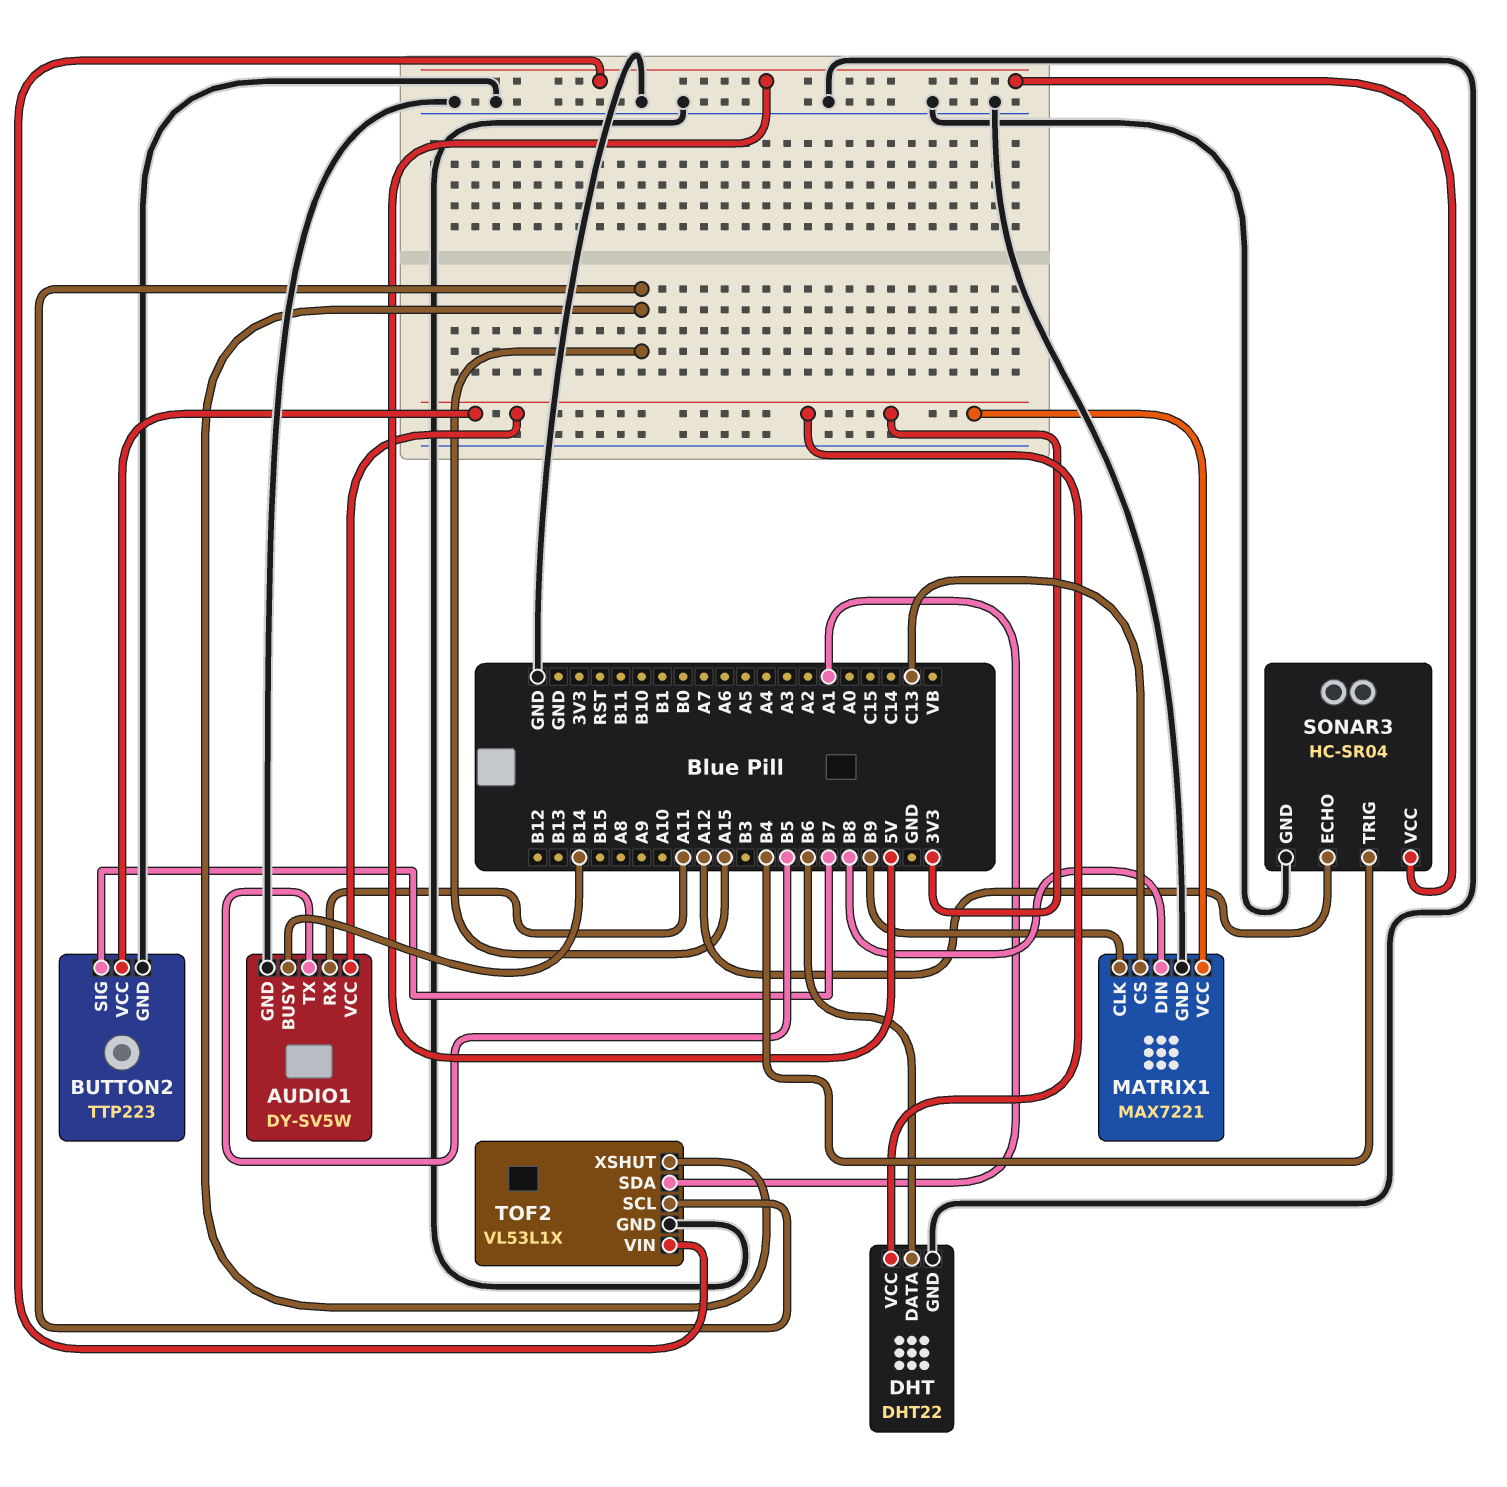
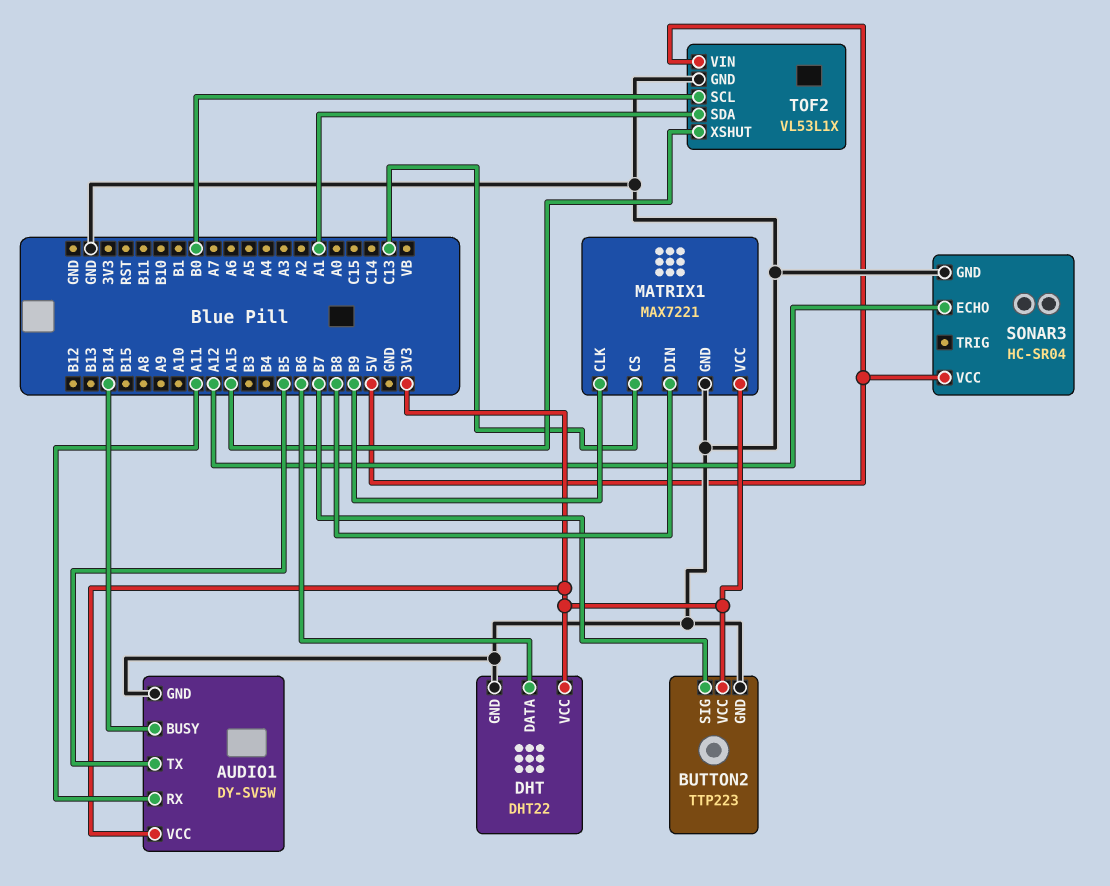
SONAR3 pin TRIG: B4 -> none
TOF2 pin SCL: A15 -> B0

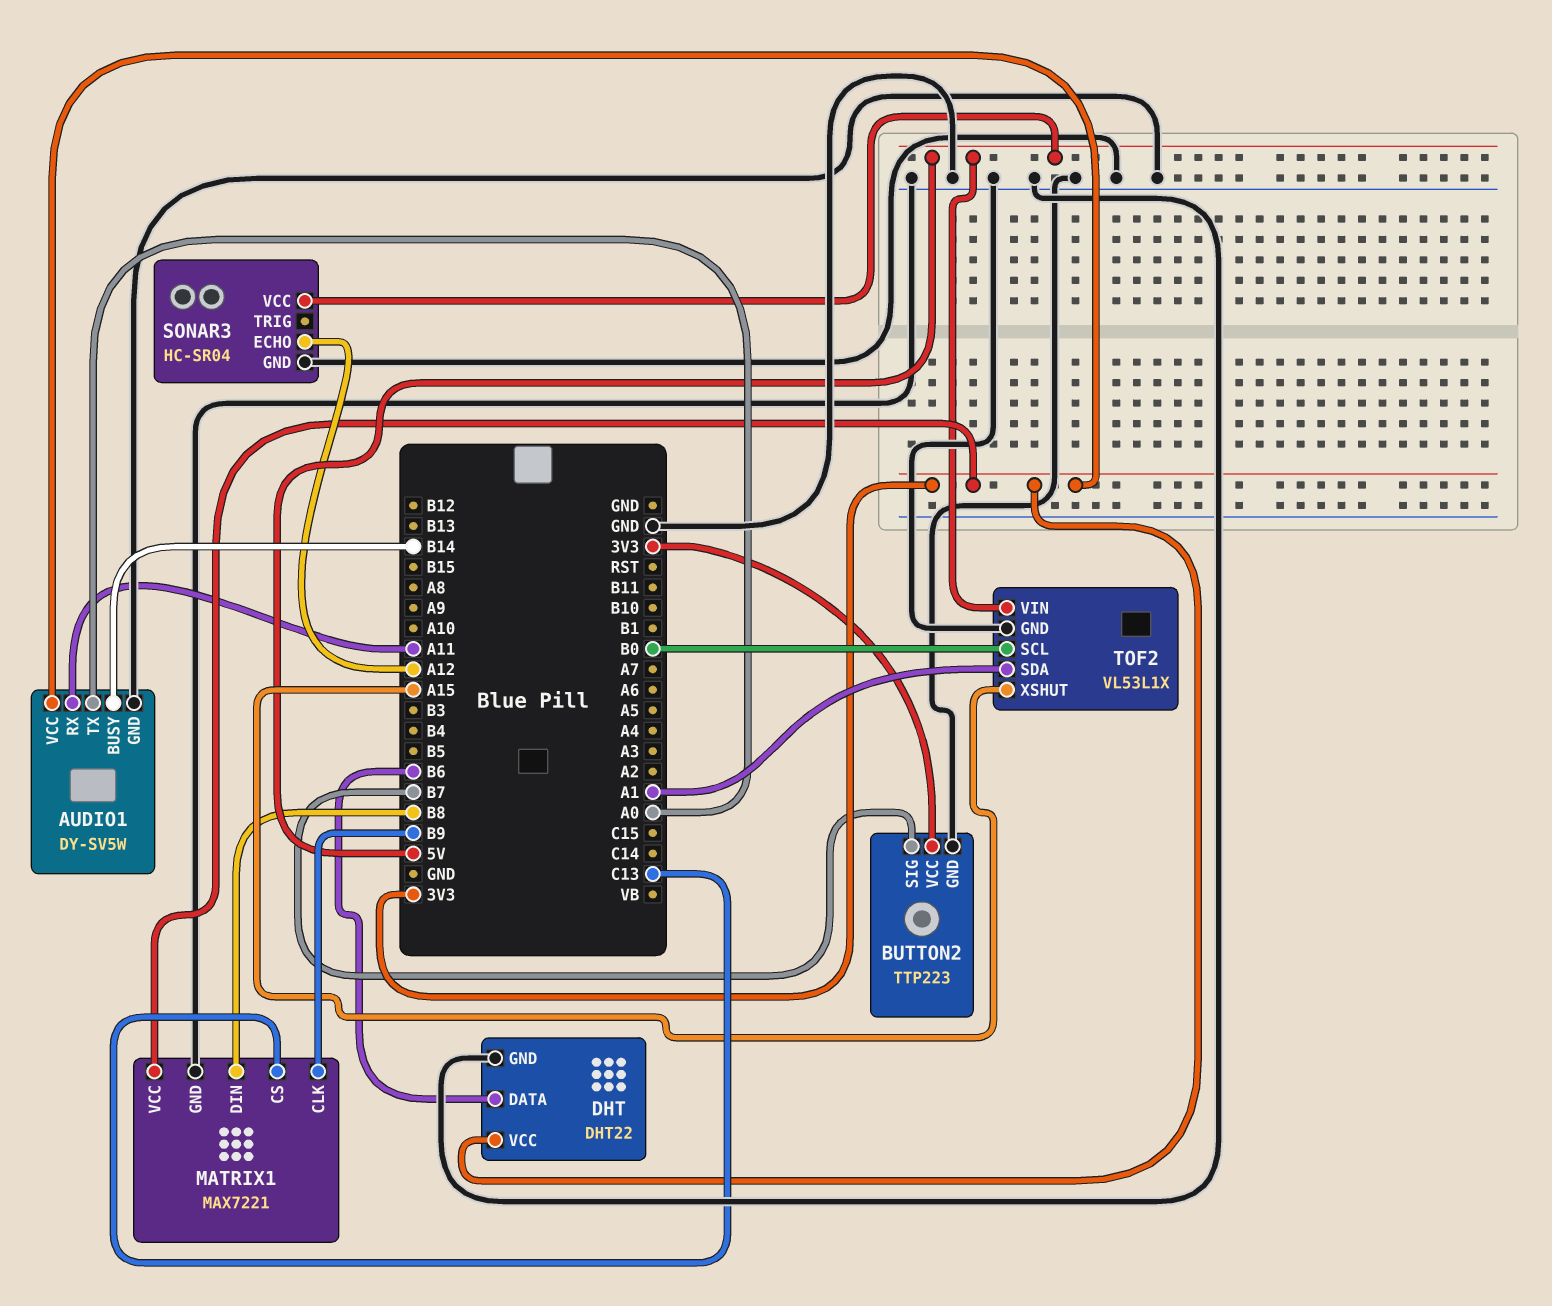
AUDIO1 pin TX: B5 -> A0

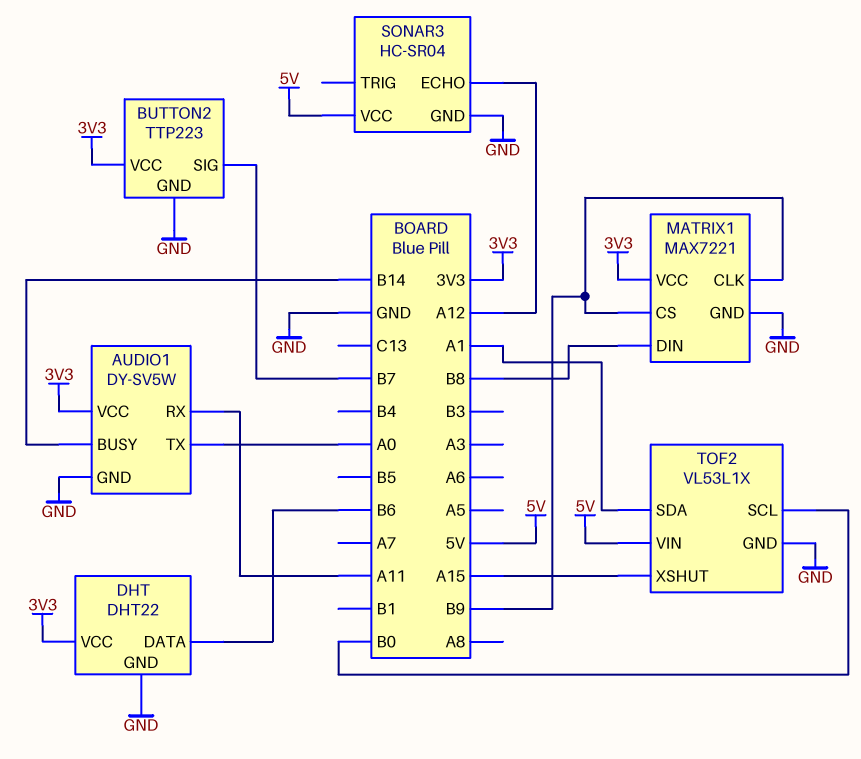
MATRIX1 pin CS: C13 -> B9

